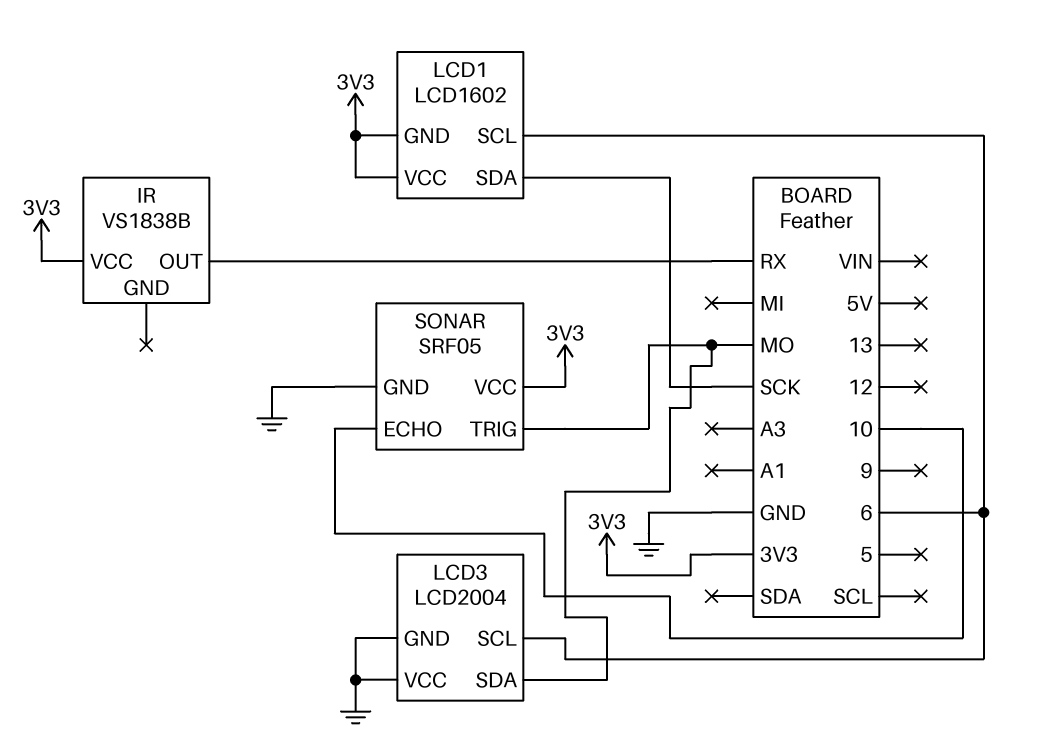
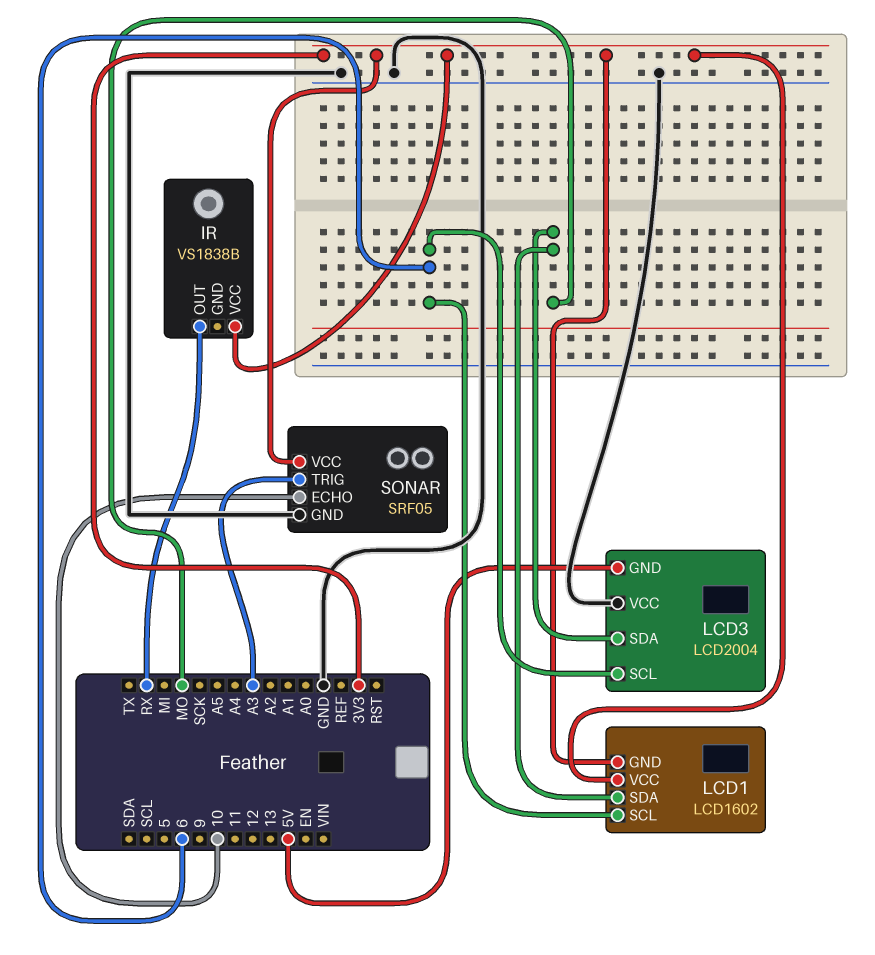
LCD1 pin SDA: SCK -> MO
LCD3 pin GND: GND -> 5V
SONAR pin TRIG: MO -> A3

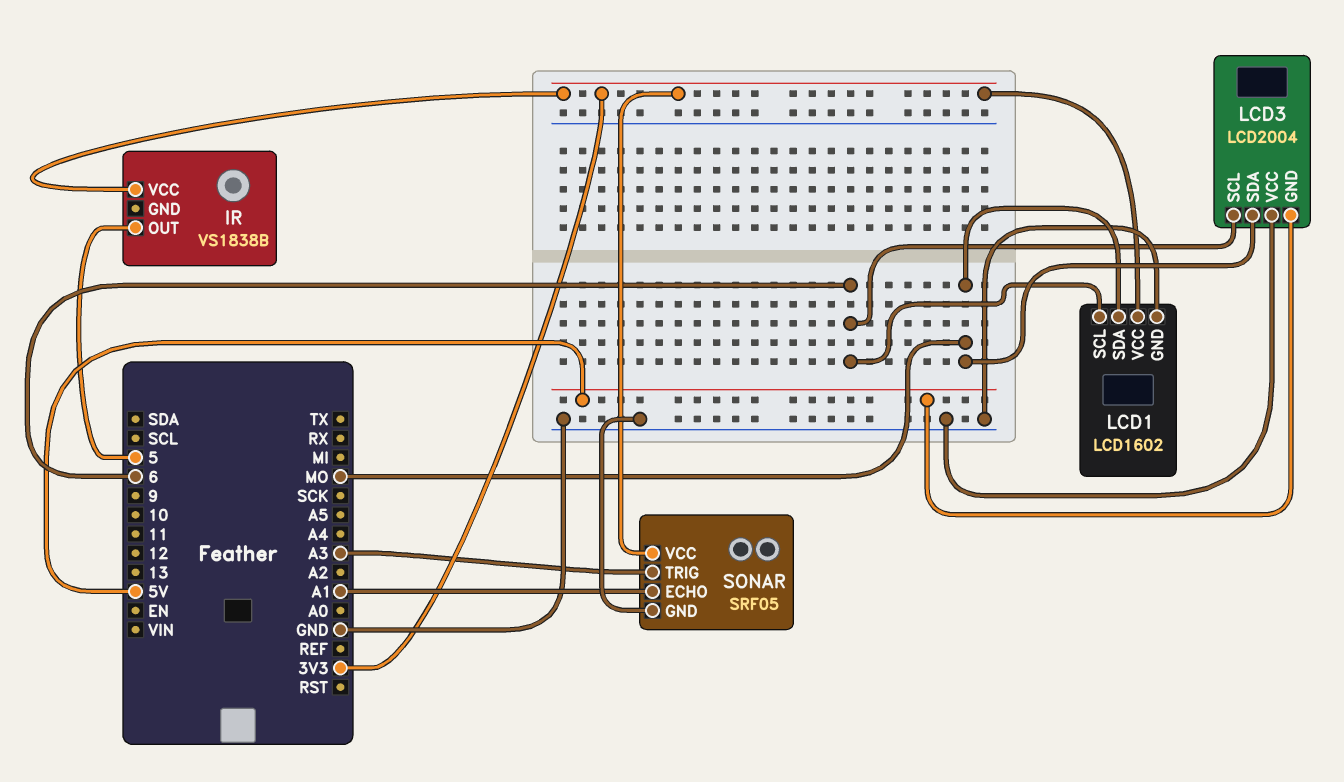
IR pin OUT: RX -> 5
LCD1 pin GND: 3V3 -> GND
SONAR pin ECHO: 10 -> A1

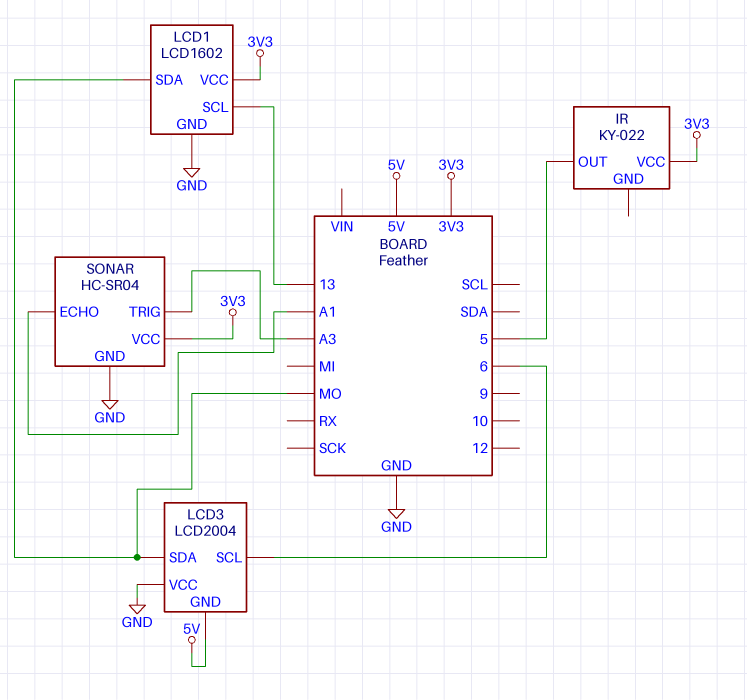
IR: VS1838B -> KY-022
LCD1 pin SCL: 6 -> 13
SONAR: SRF05 -> HC-SR04

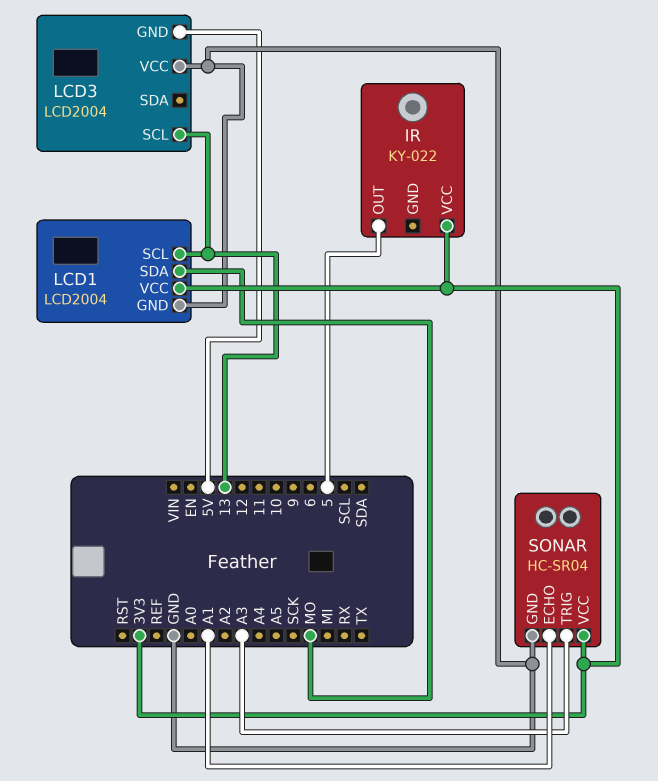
LCD1: LCD1602 -> LCD2004
LCD3 pin SCL: 6 -> 13
LCD3 pin SDA: MO -> none

